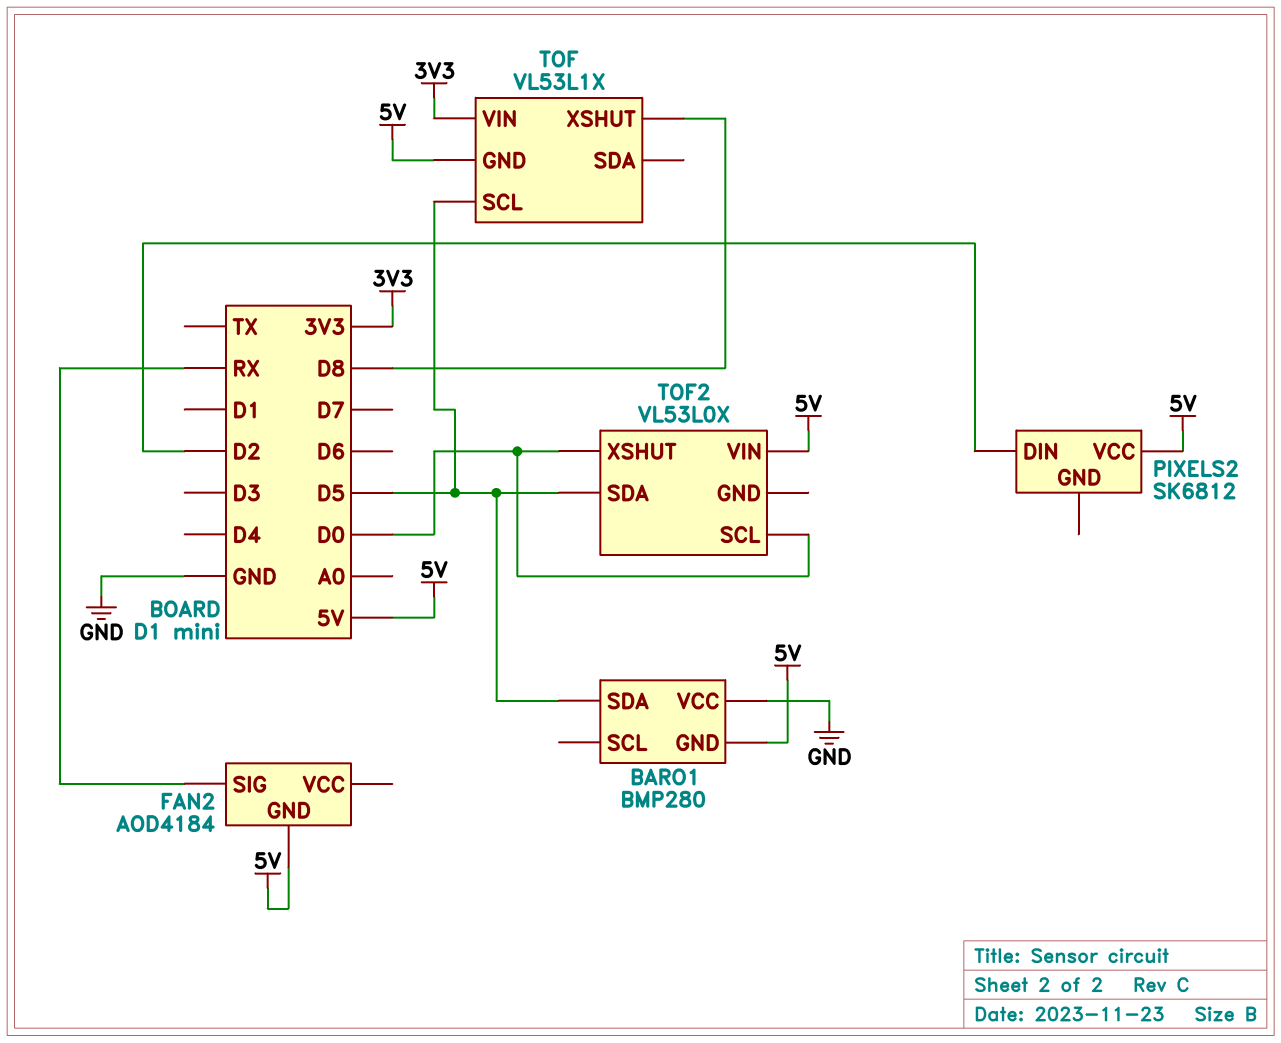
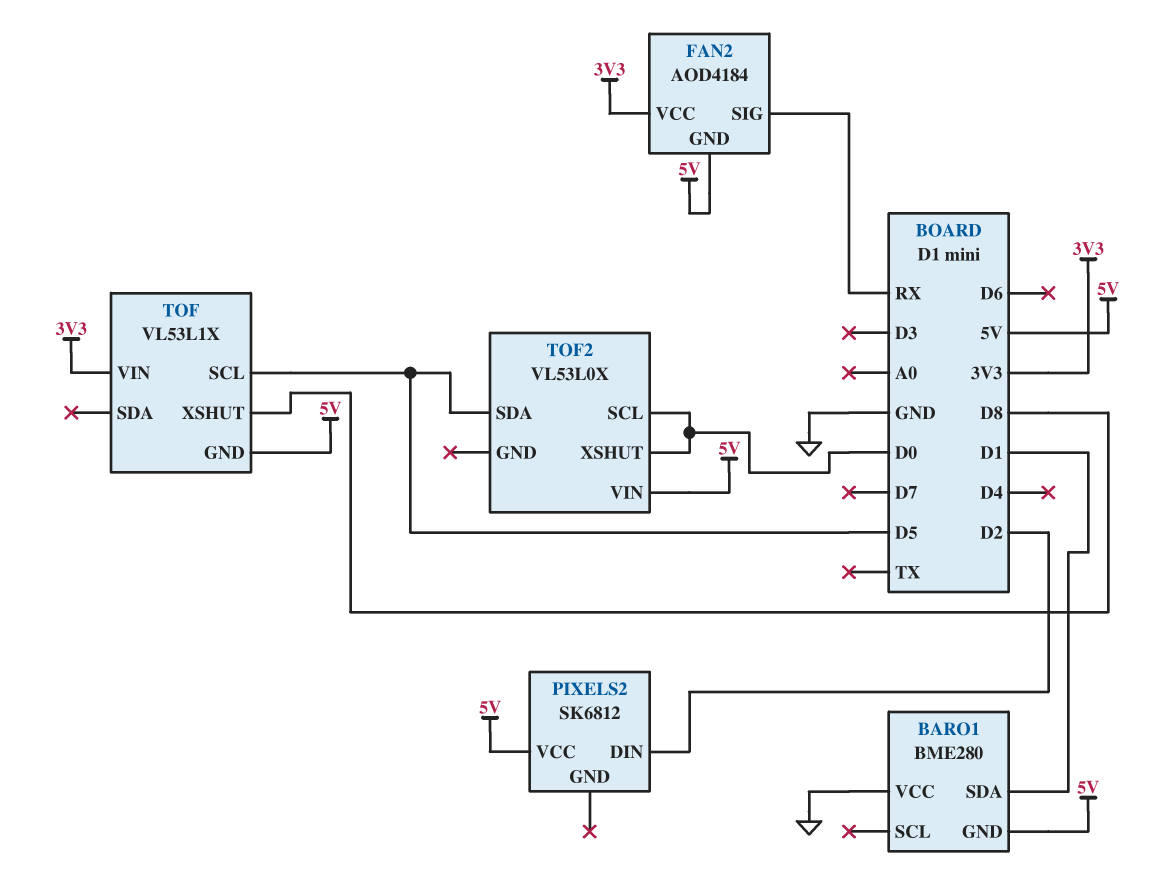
BARO1: BMP280 -> BME280
BARO1 pin SDA: D5 -> D1
FAN2 pin VCC: none -> 3V3

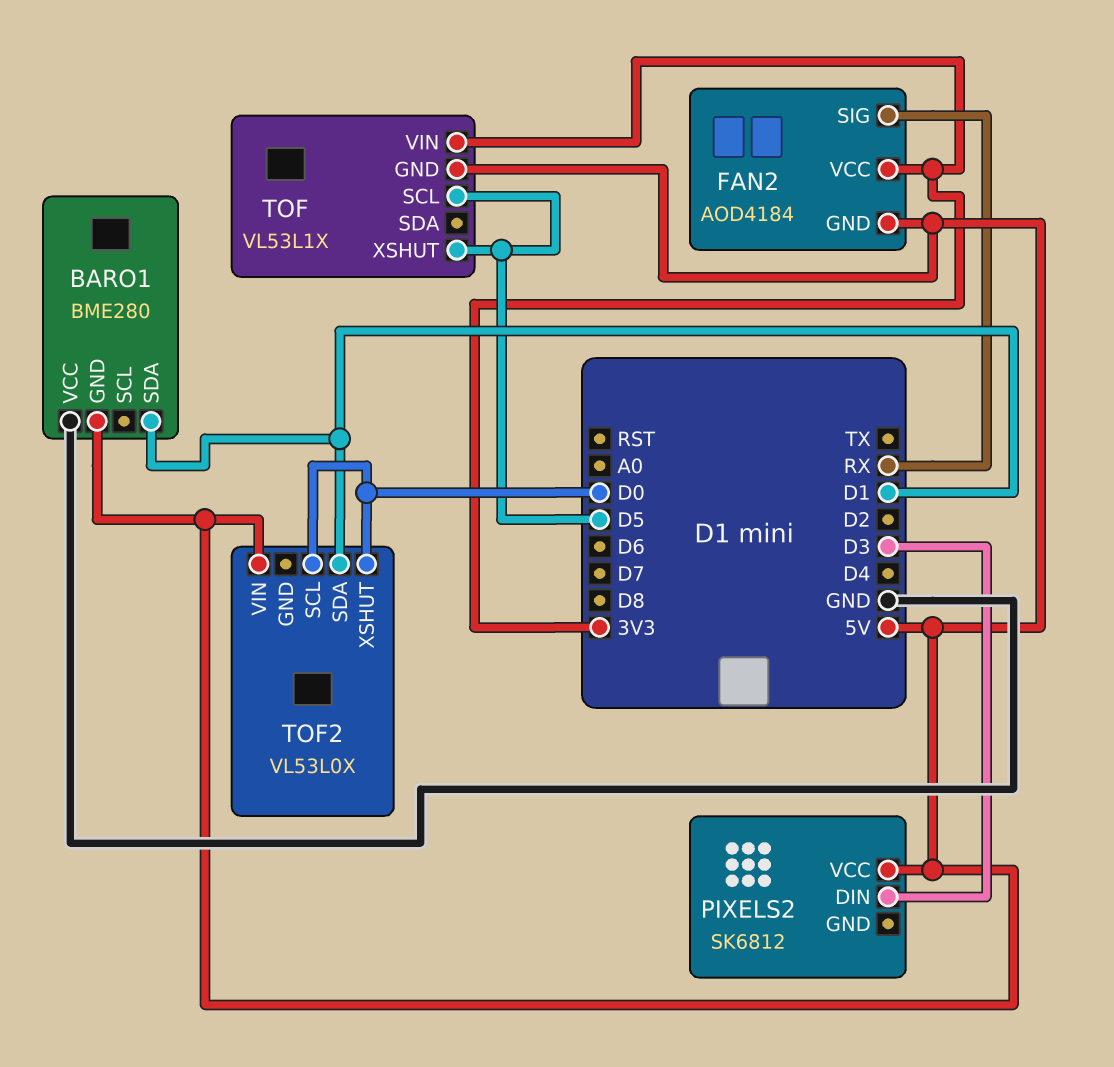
PIXELS2 pin DIN: D2 -> D3
TOF pin XSHUT: D8 -> D5
TOF2 pin SDA: D5 -> D1

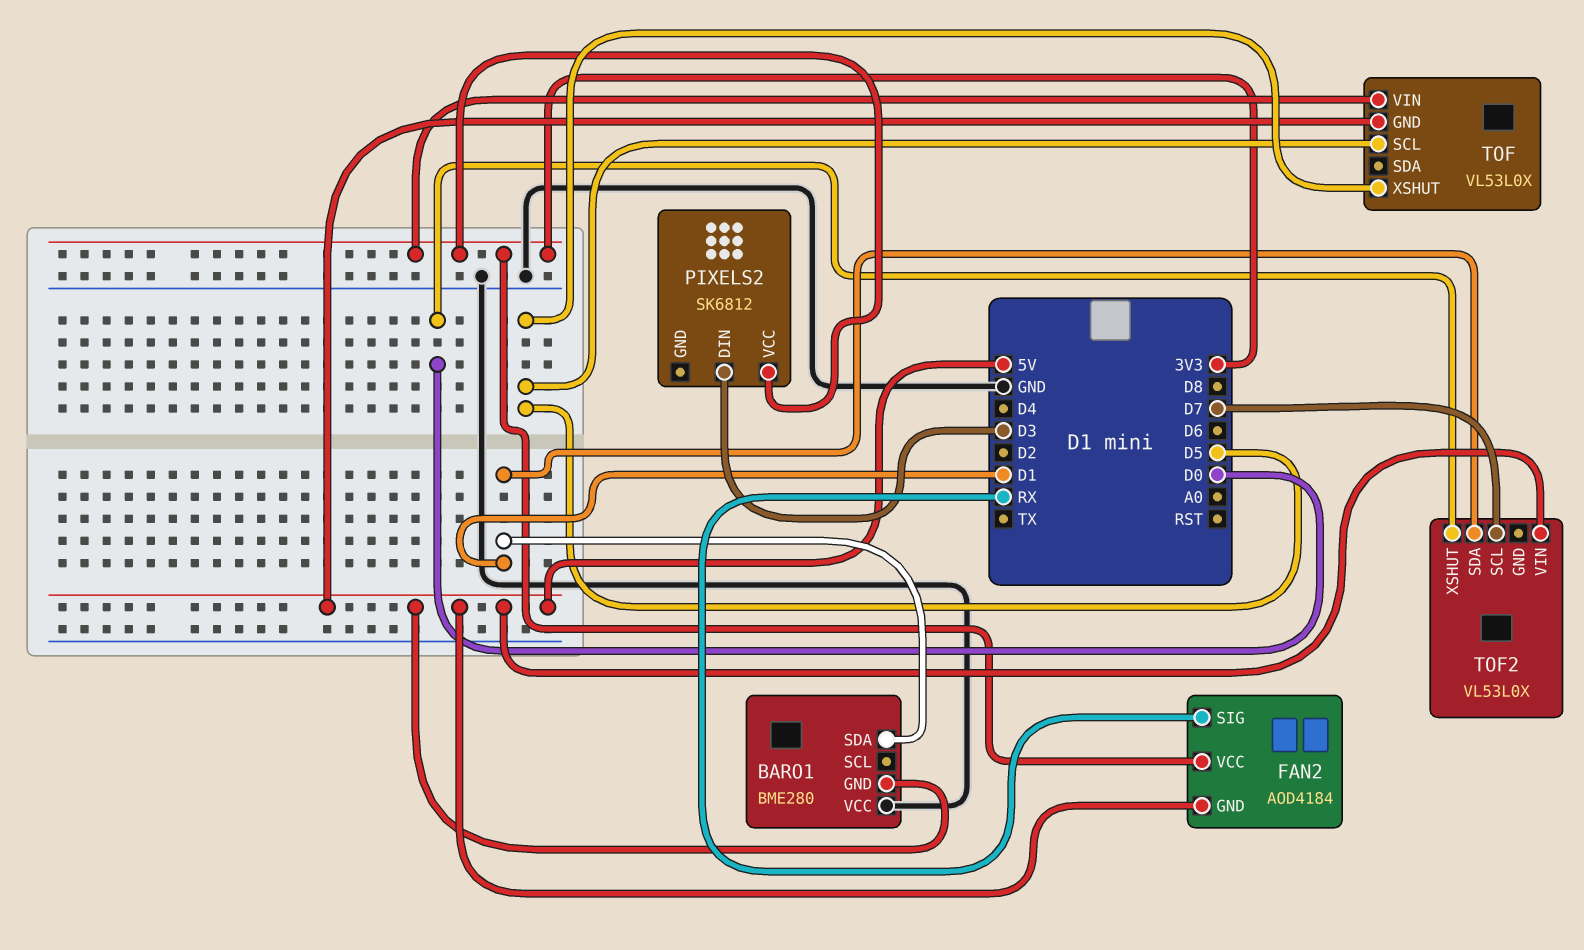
PIXELS2 pin VCC: 5V -> 3V3
TOF: VL53L1X -> VL53L0X
TOF2 pin SCL: D0 -> D7

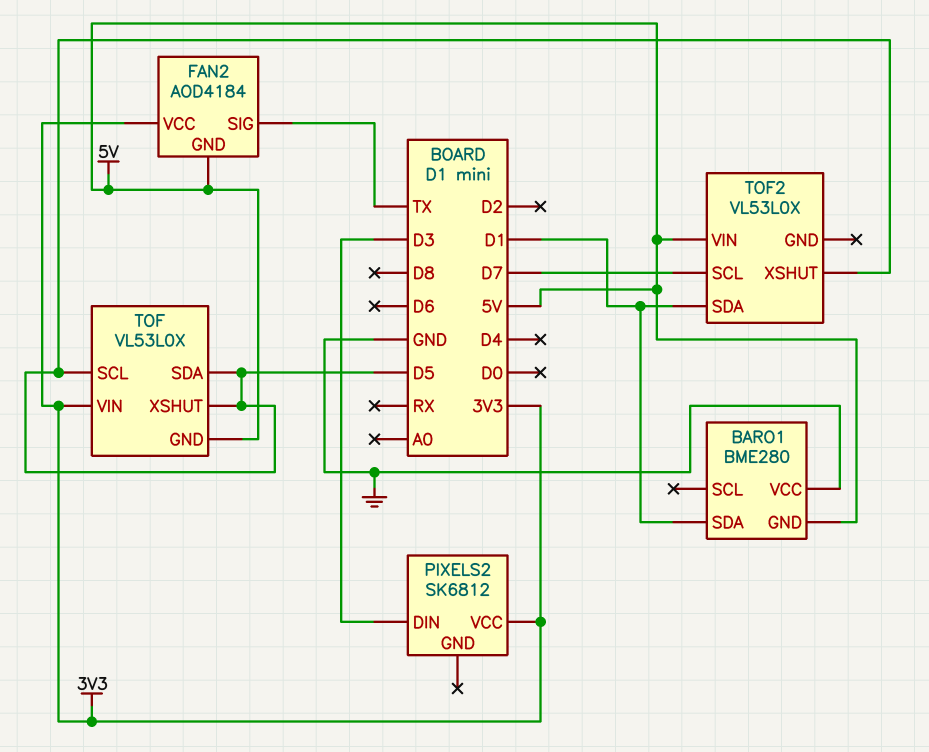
FAN2 pin SIG: RX -> TX
TOF pin SDA: none -> D5
TOF2 pin XSHUT: D0 -> D5

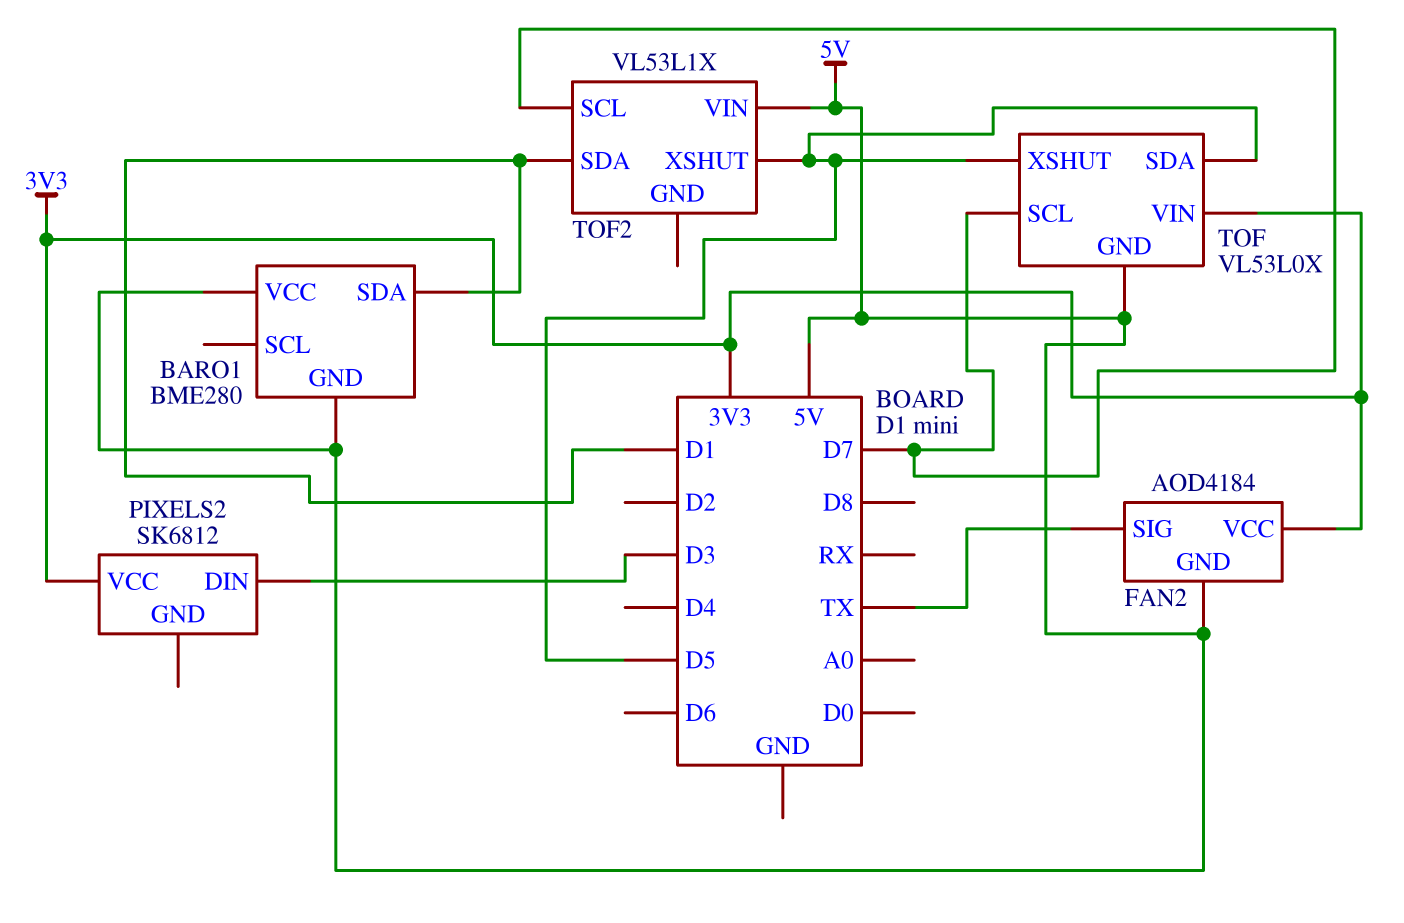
BARO1 pin VCC: GND -> 5V
TOF pin SCL: D5 -> D7
TOF2: VL53L0X -> VL53L1X

